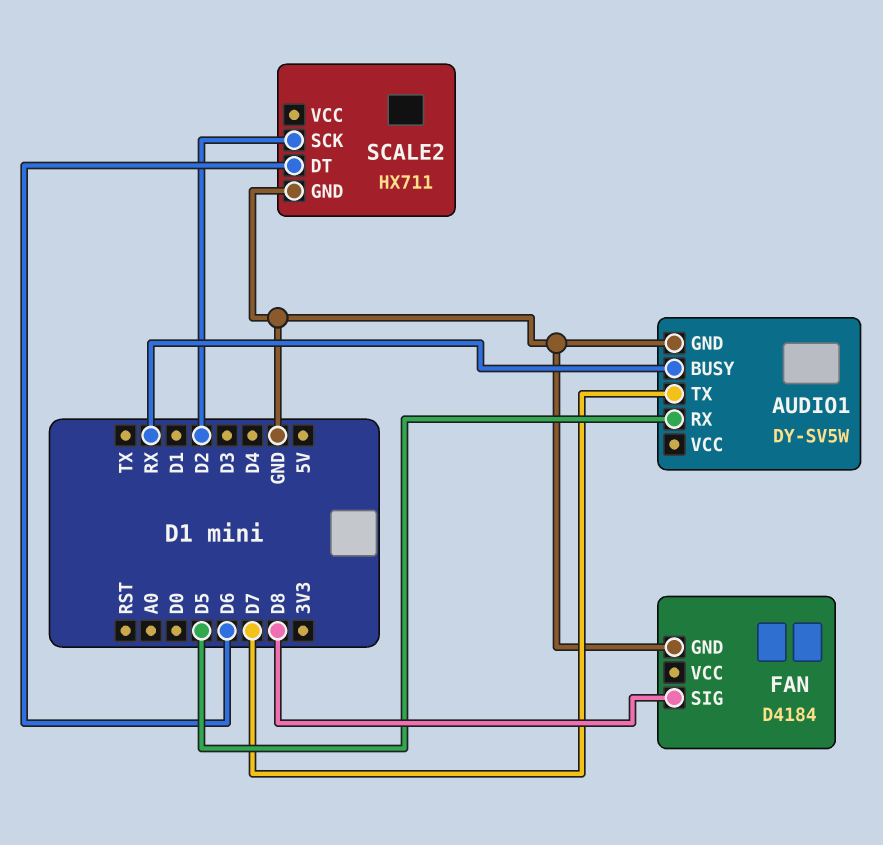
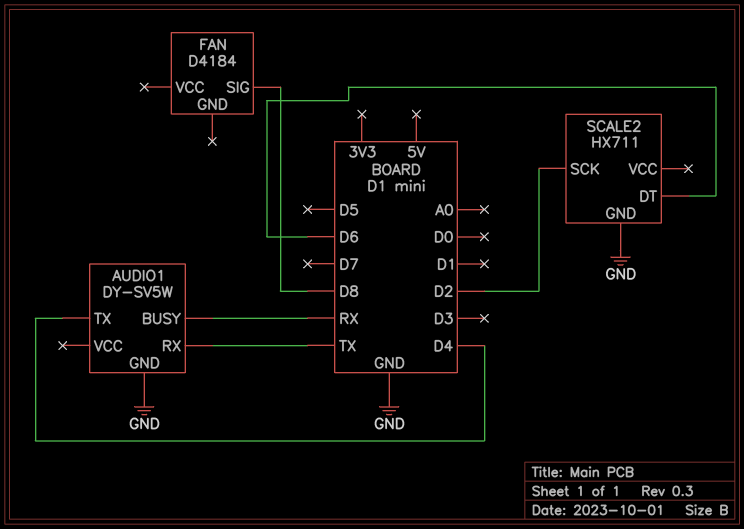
AUDIO1 pin RX: D5 -> TX
AUDIO1 pin TX: D7 -> D4
FAN pin GND: GND -> none

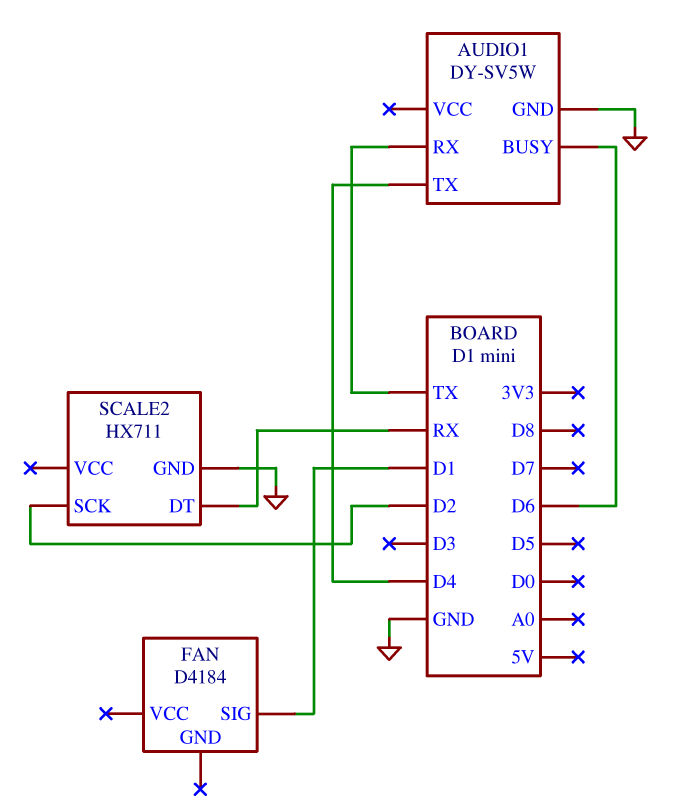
AUDIO1 pin BUSY: RX -> D6
FAN pin SIG: D8 -> D1
SCALE2 pin DT: D6 -> RX

